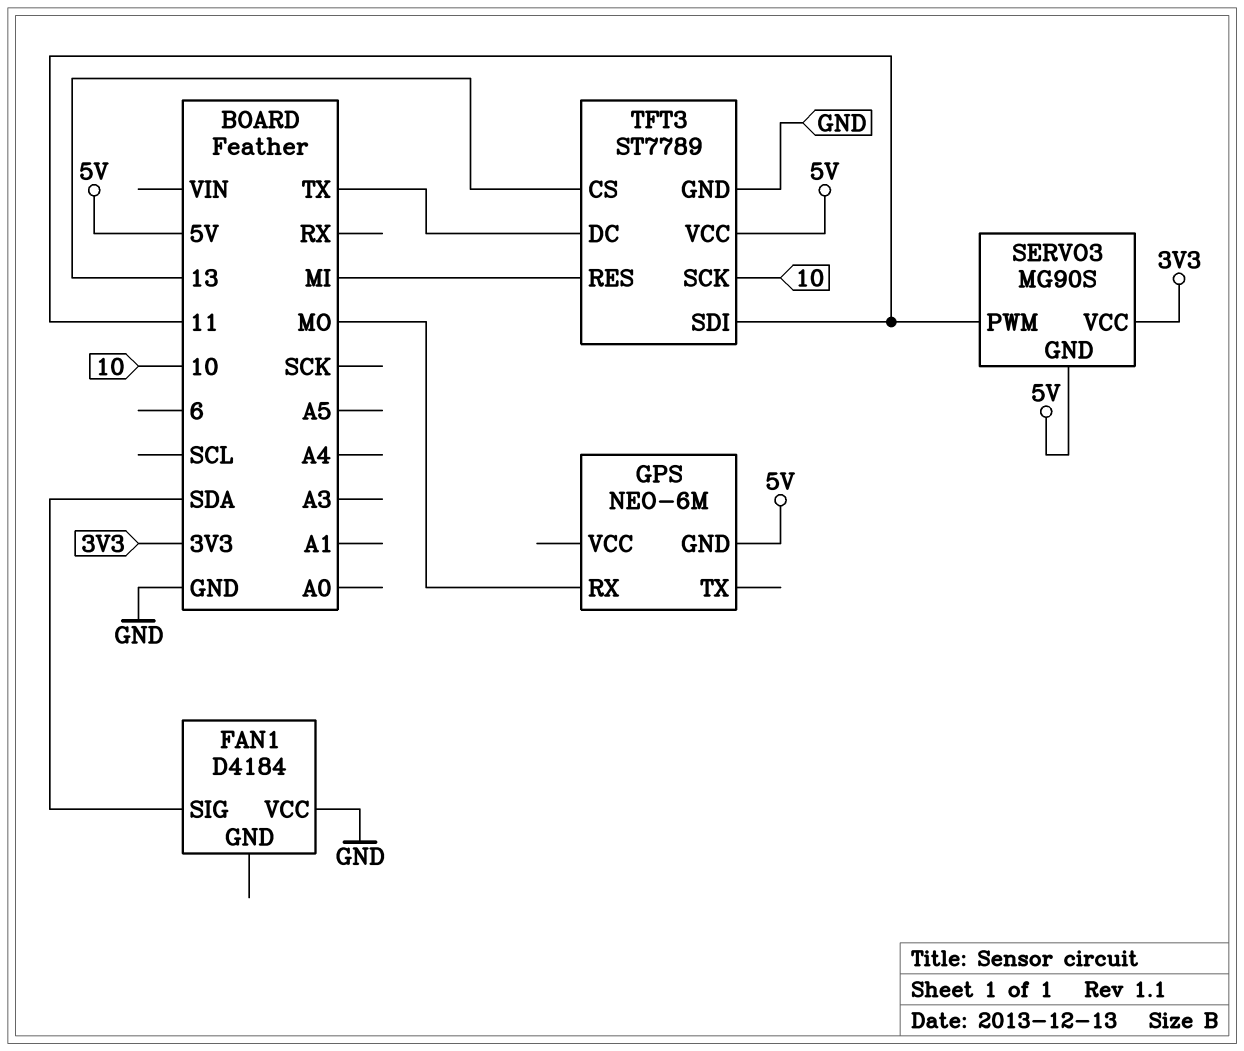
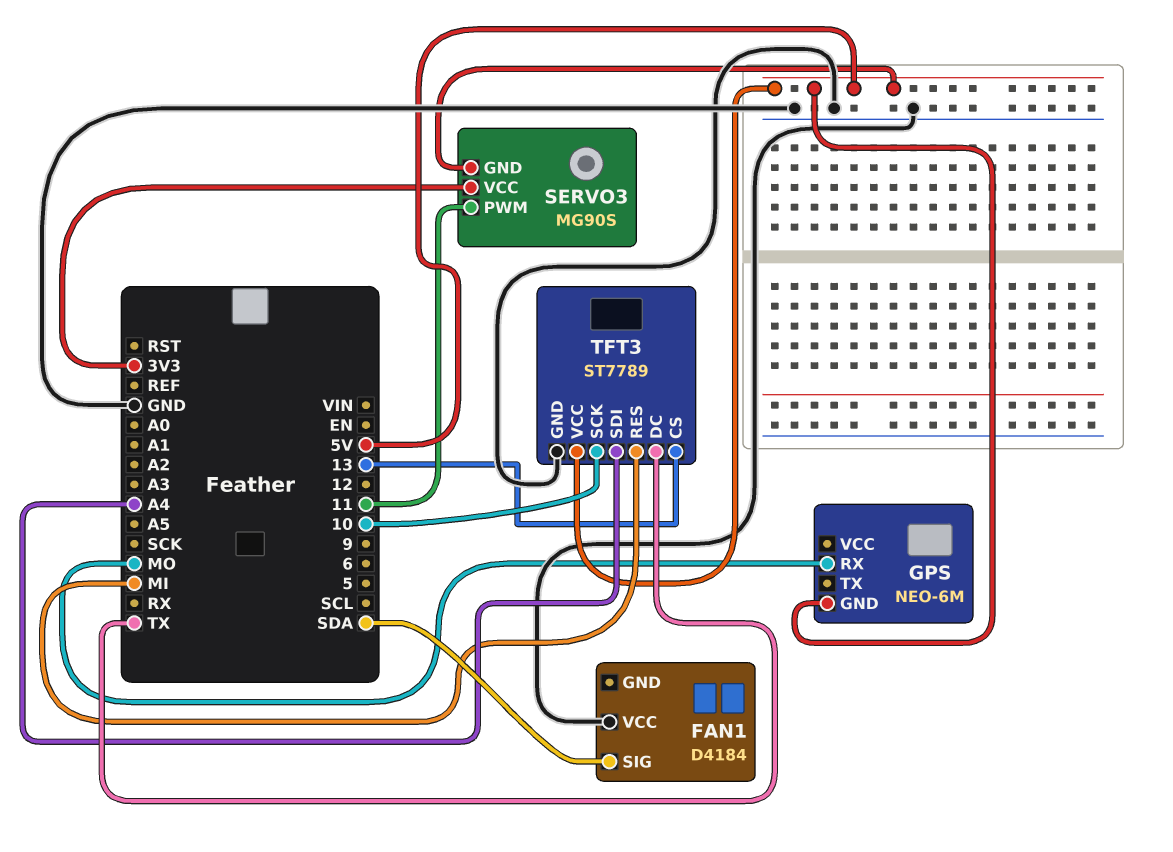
TFT3 pin SDI: 11 -> A4

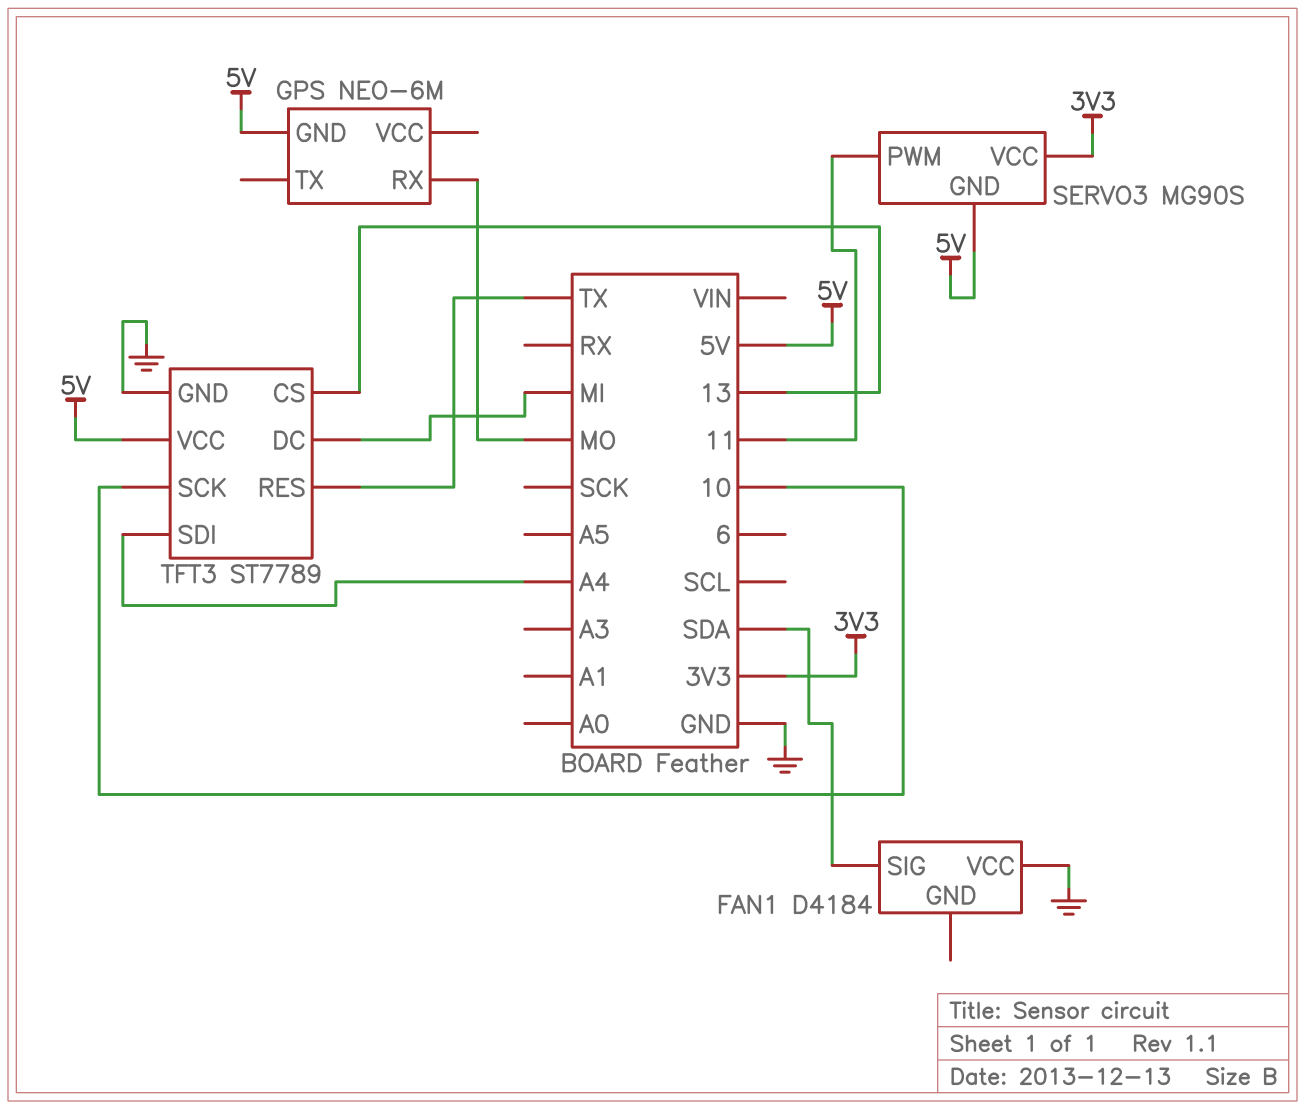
TFT3 pin DC: TX -> MI
TFT3 pin RES: MI -> TX

